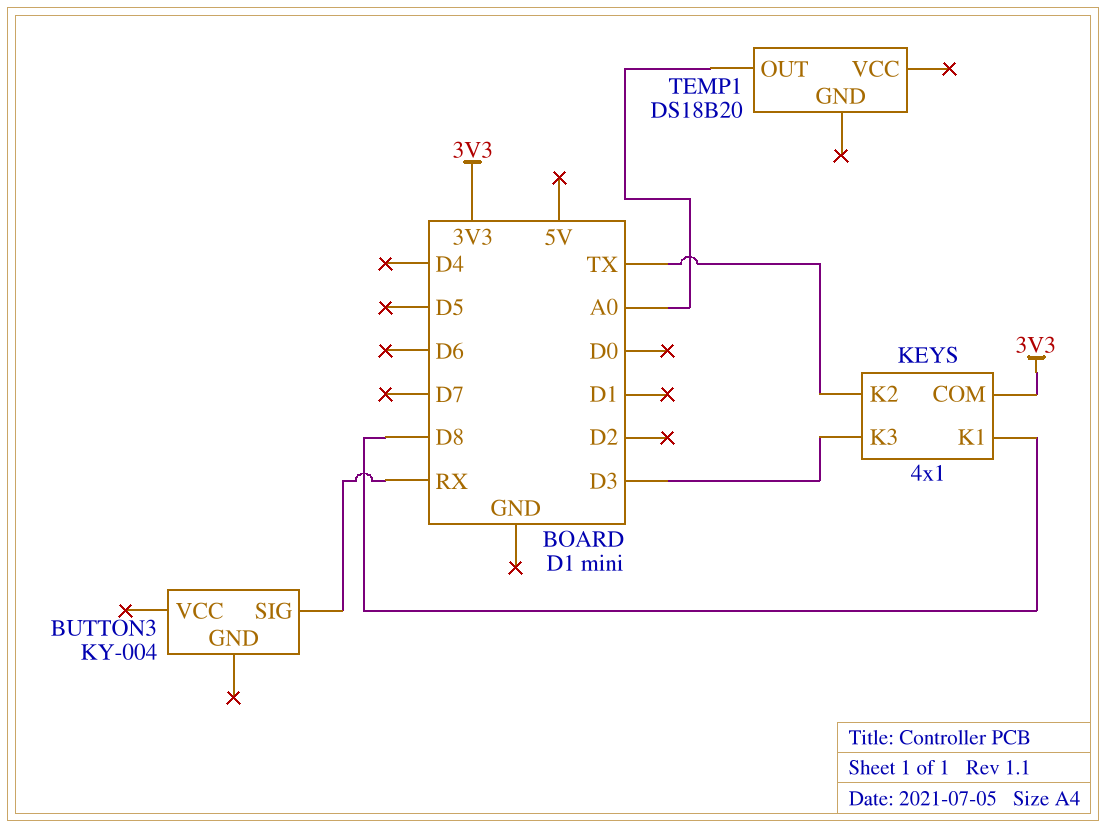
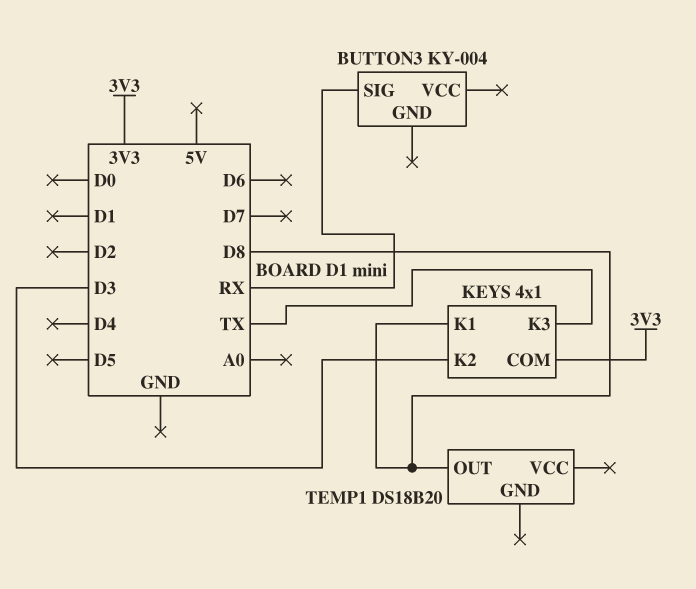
KEYS pin K2: TX -> D3
KEYS pin K3: D3 -> TX
TEMP1 pin OUT: A0 -> D8

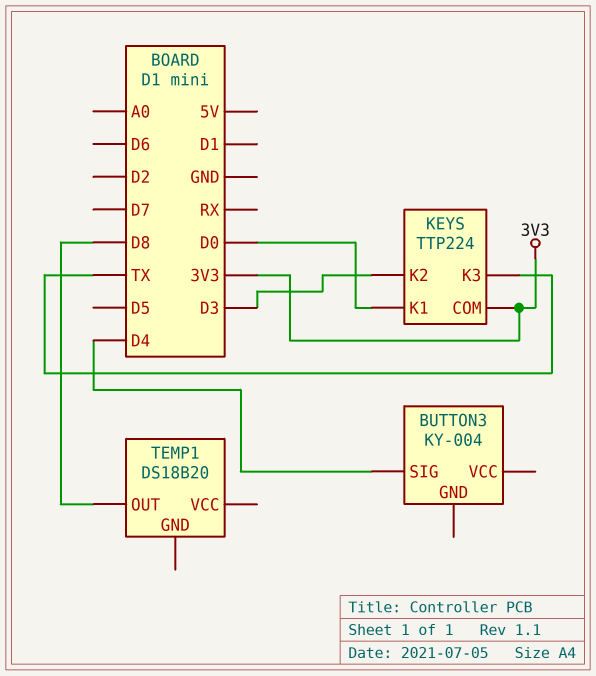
BUTTON3 pin SIG: RX -> D4
KEYS: 4x1 -> TTP224
KEYS pin K1: D8 -> D0

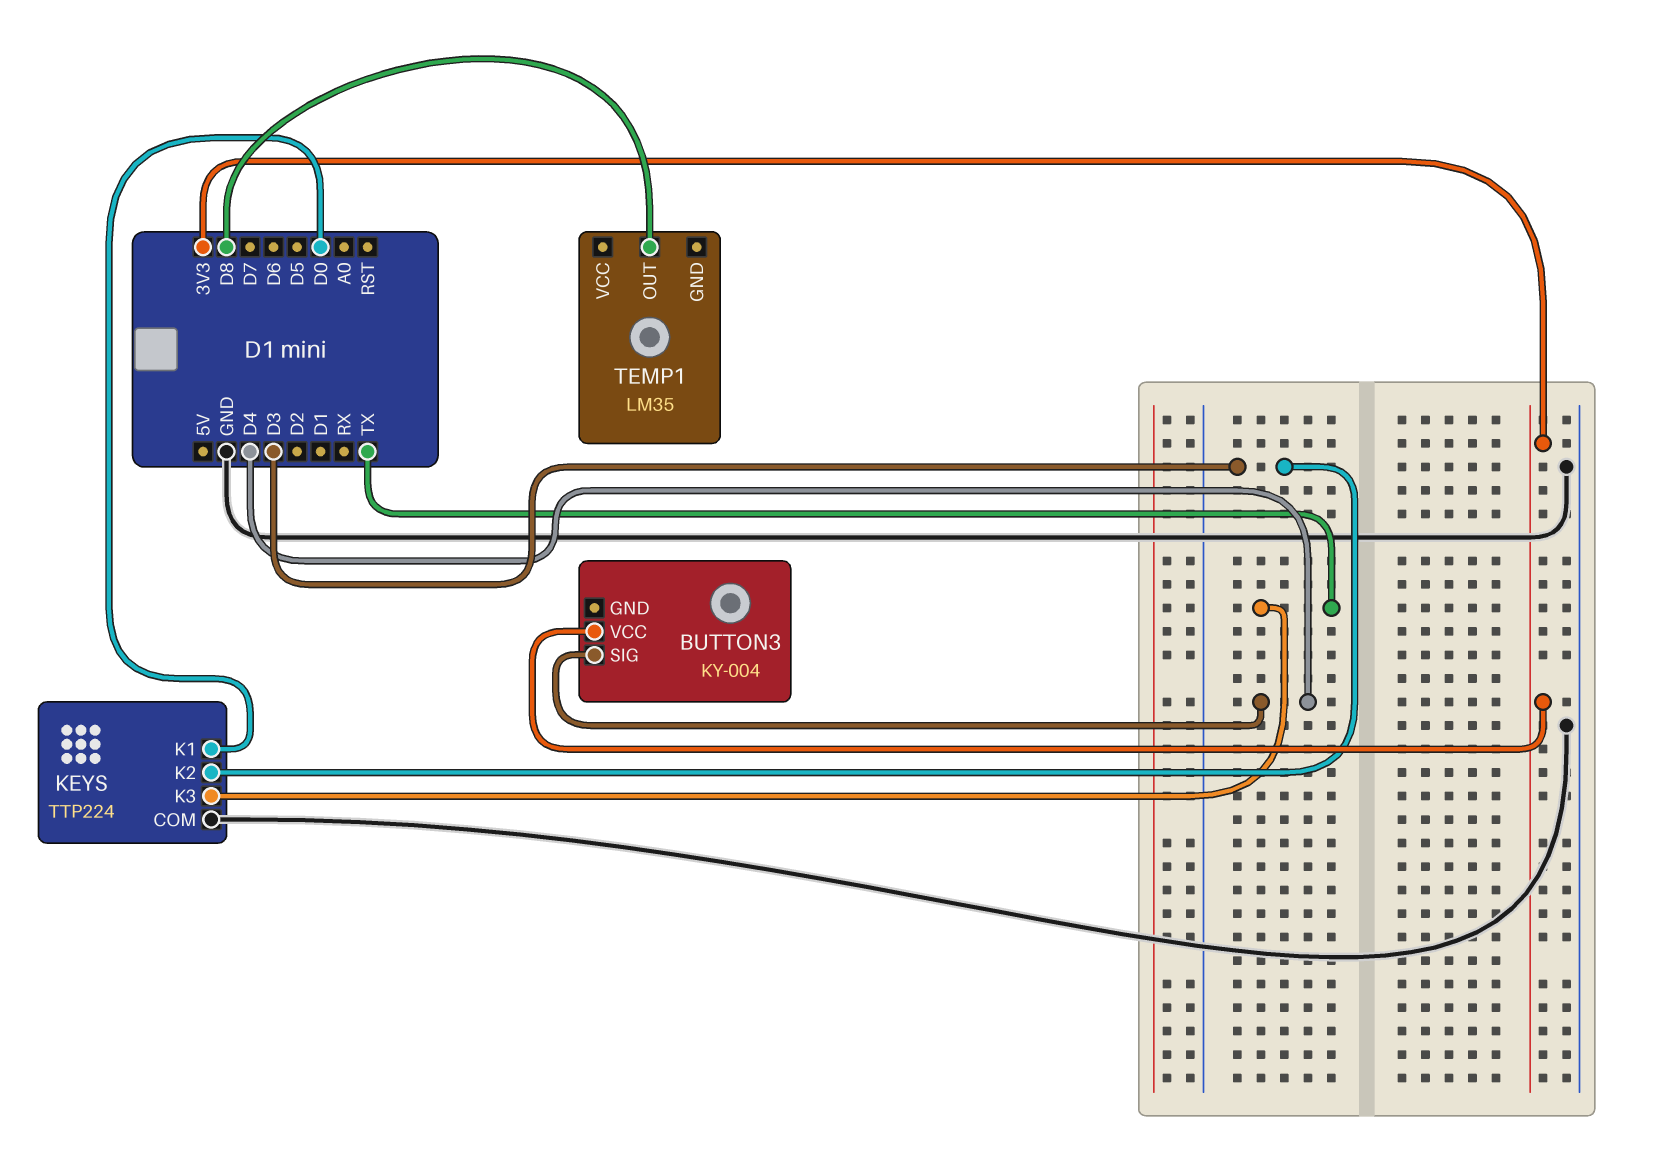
BUTTON3 pin VCC: none -> 3V3
KEYS pin COM: 3V3 -> GND
TEMP1: DS18B20 -> LM35

